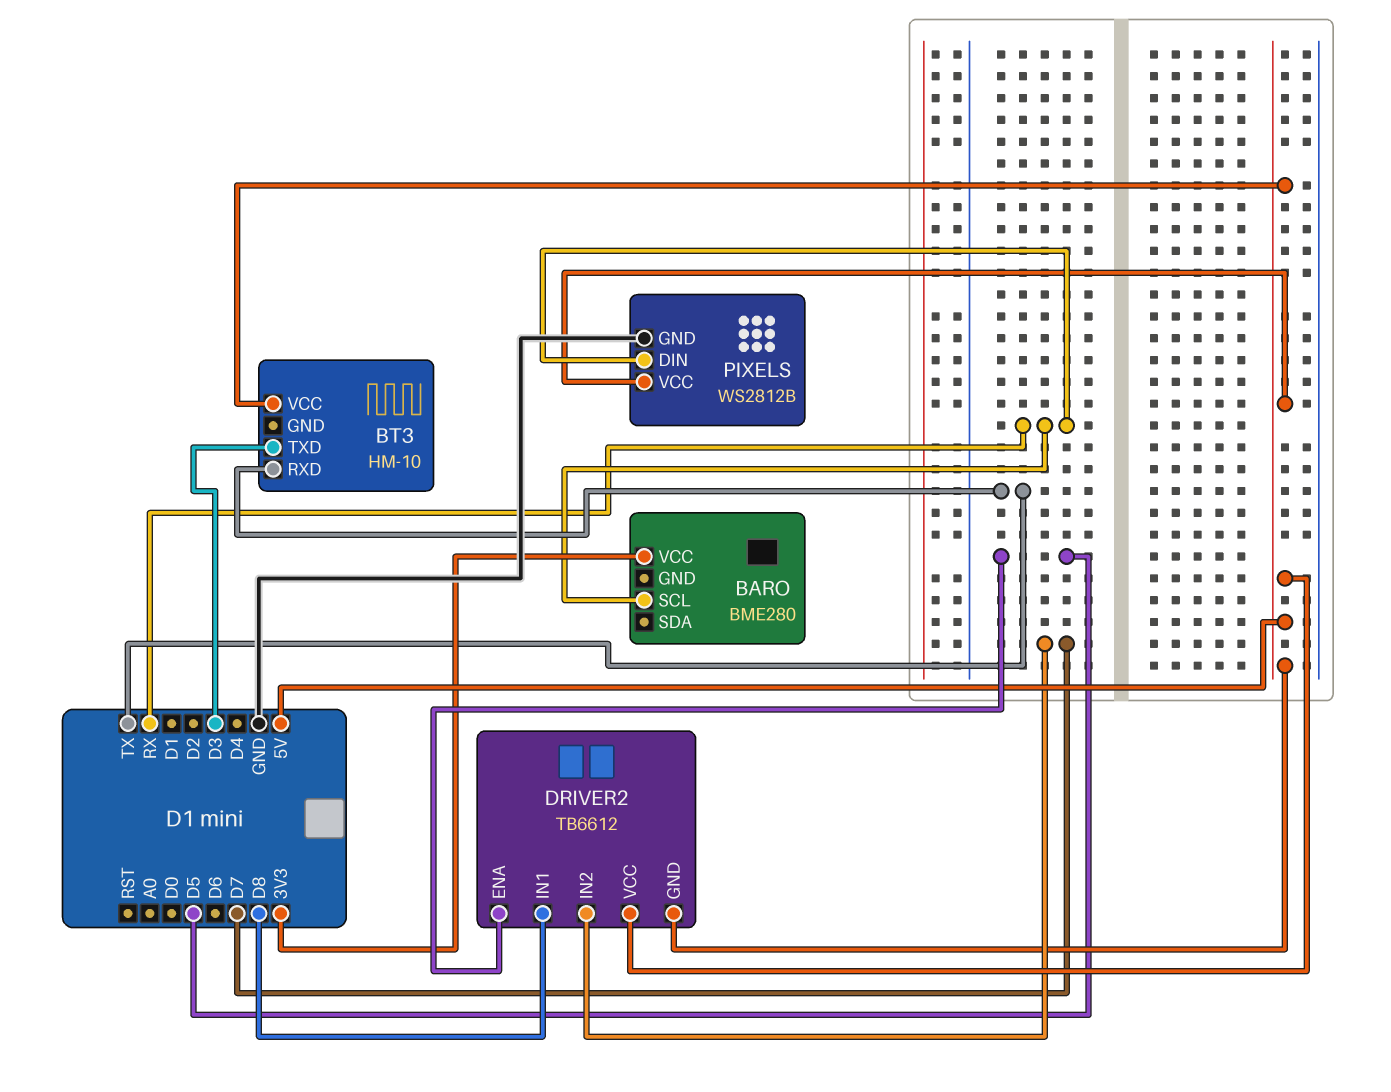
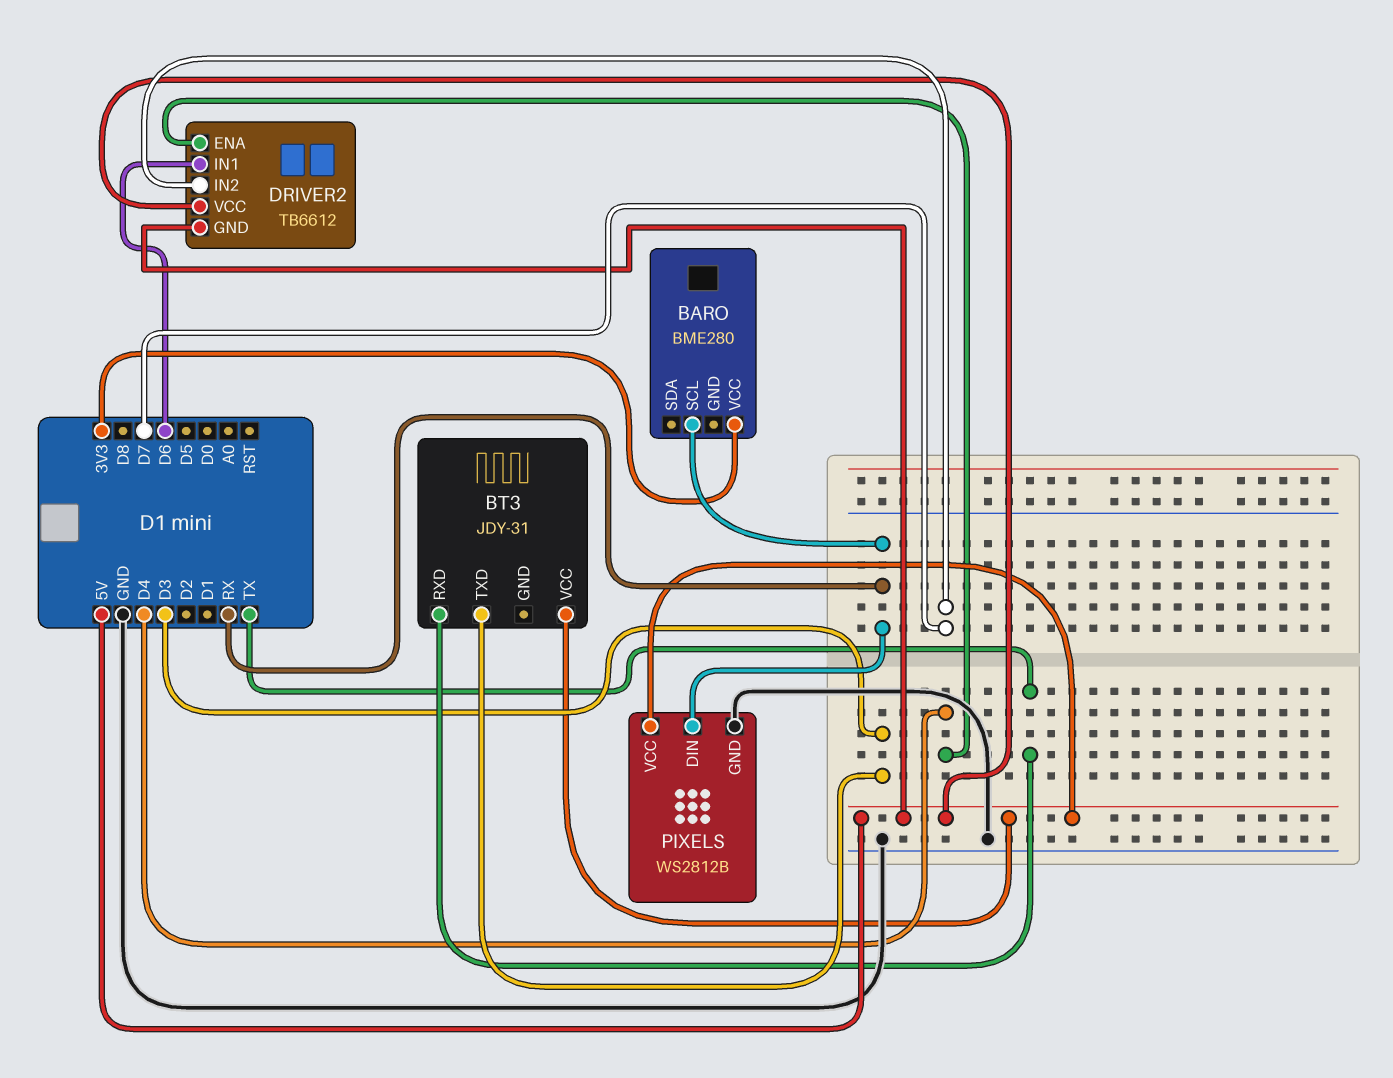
BT3: HM-10 -> JDY-31
DRIVER2 pin ENA: D5 -> D4
DRIVER2 pin IN1: D8 -> D6

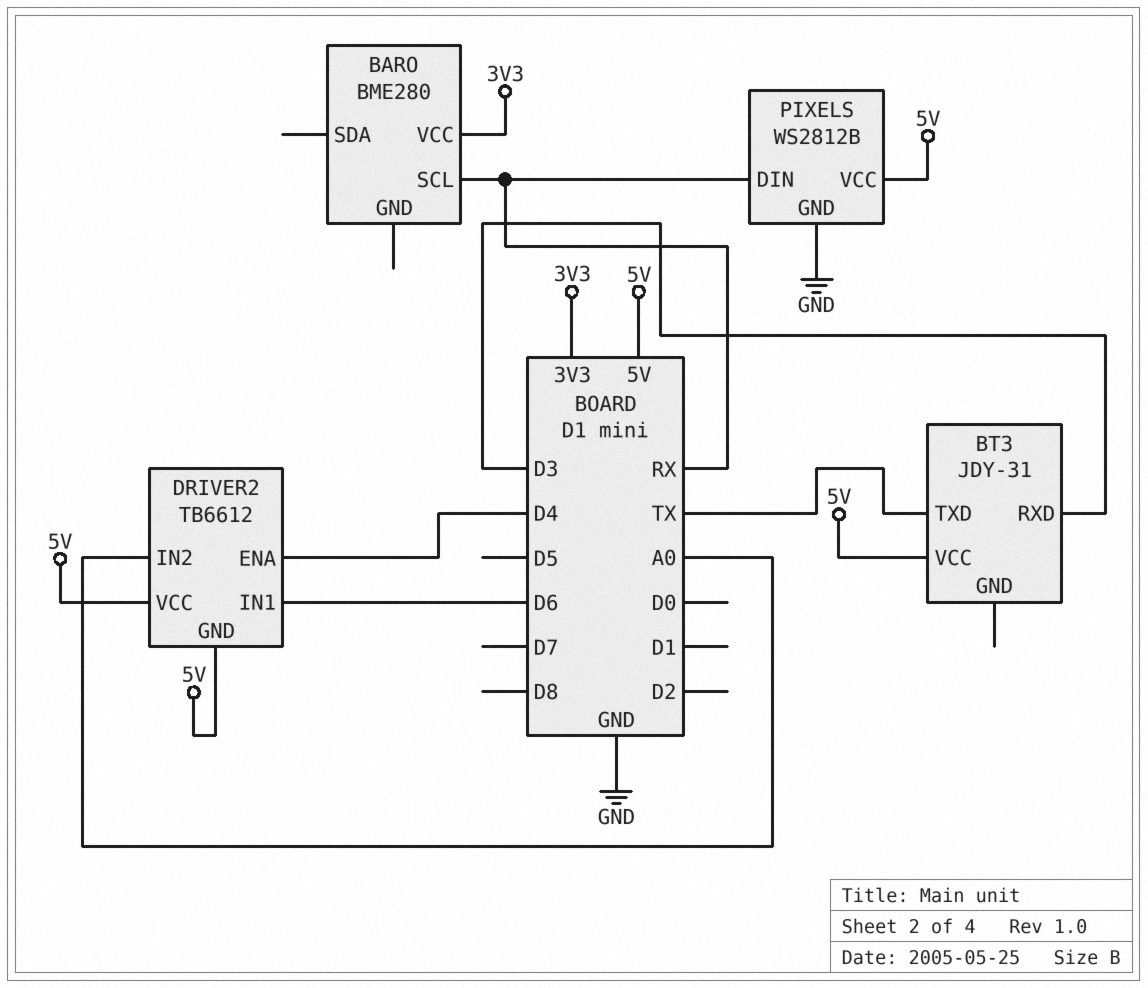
BT3 pin RXD: TX -> D3
BT3 pin TXD: D3 -> TX
DRIVER2 pin IN2: D7 -> A0

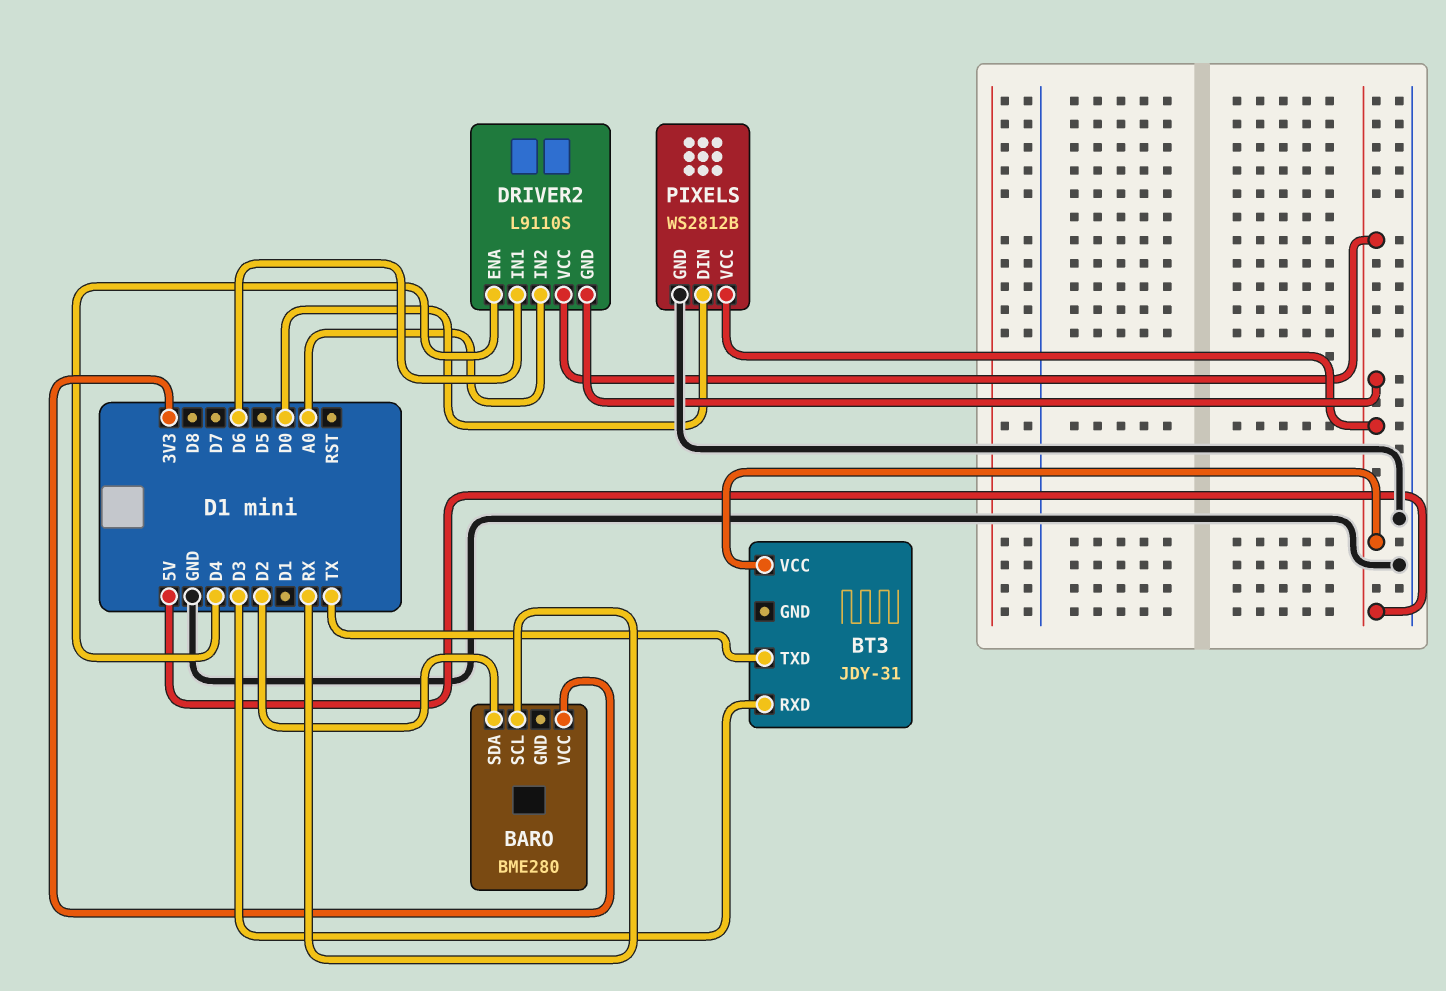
BARO pin SDA: none -> D2
DRIVER2: TB6612 -> L9110S
PIXELS pin DIN: RX -> D0

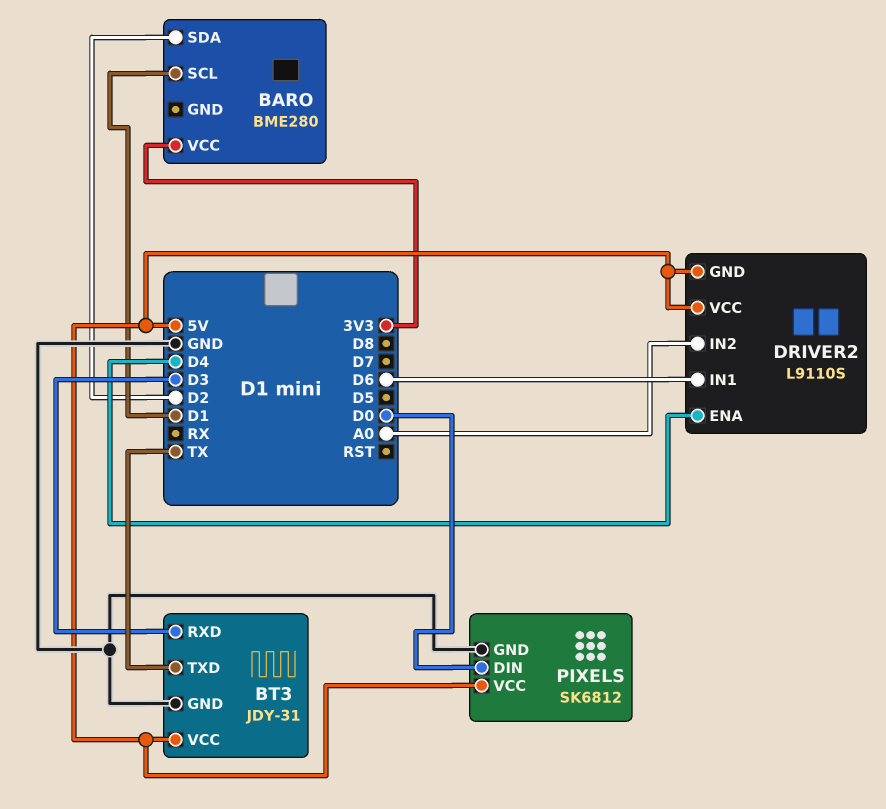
BARO pin SCL: RX -> D1
BT3 pin GND: none -> GND
PIXELS: WS2812B -> SK6812

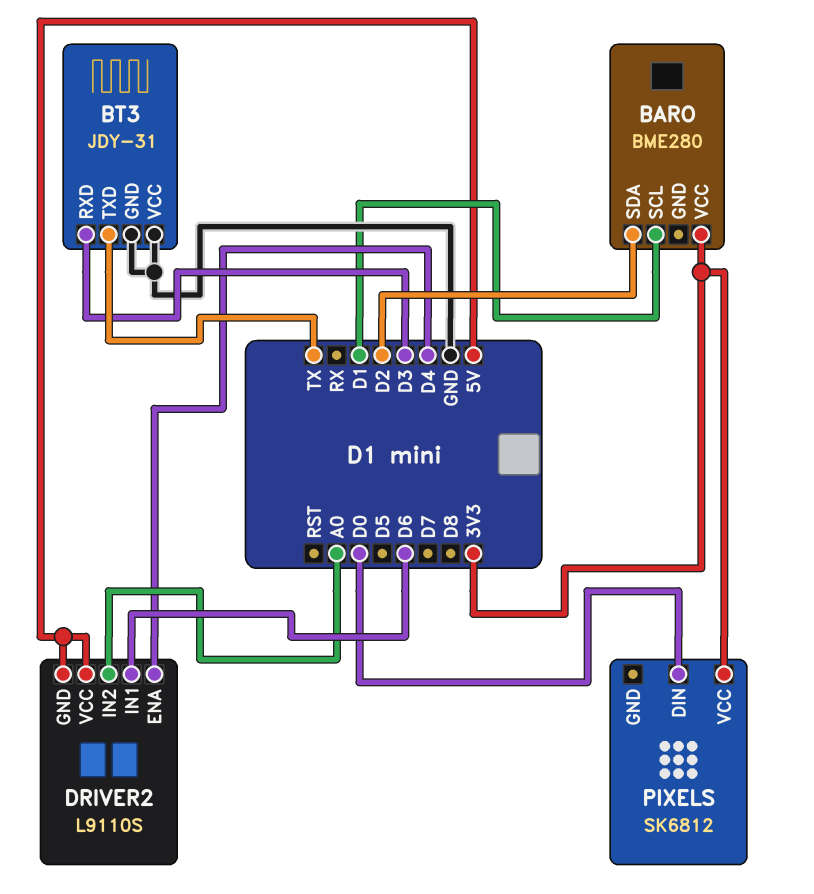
BT3 pin VCC: 5V -> GND
PIXELS pin GND: GND -> none
PIXELS pin VCC: 5V -> 3V3

